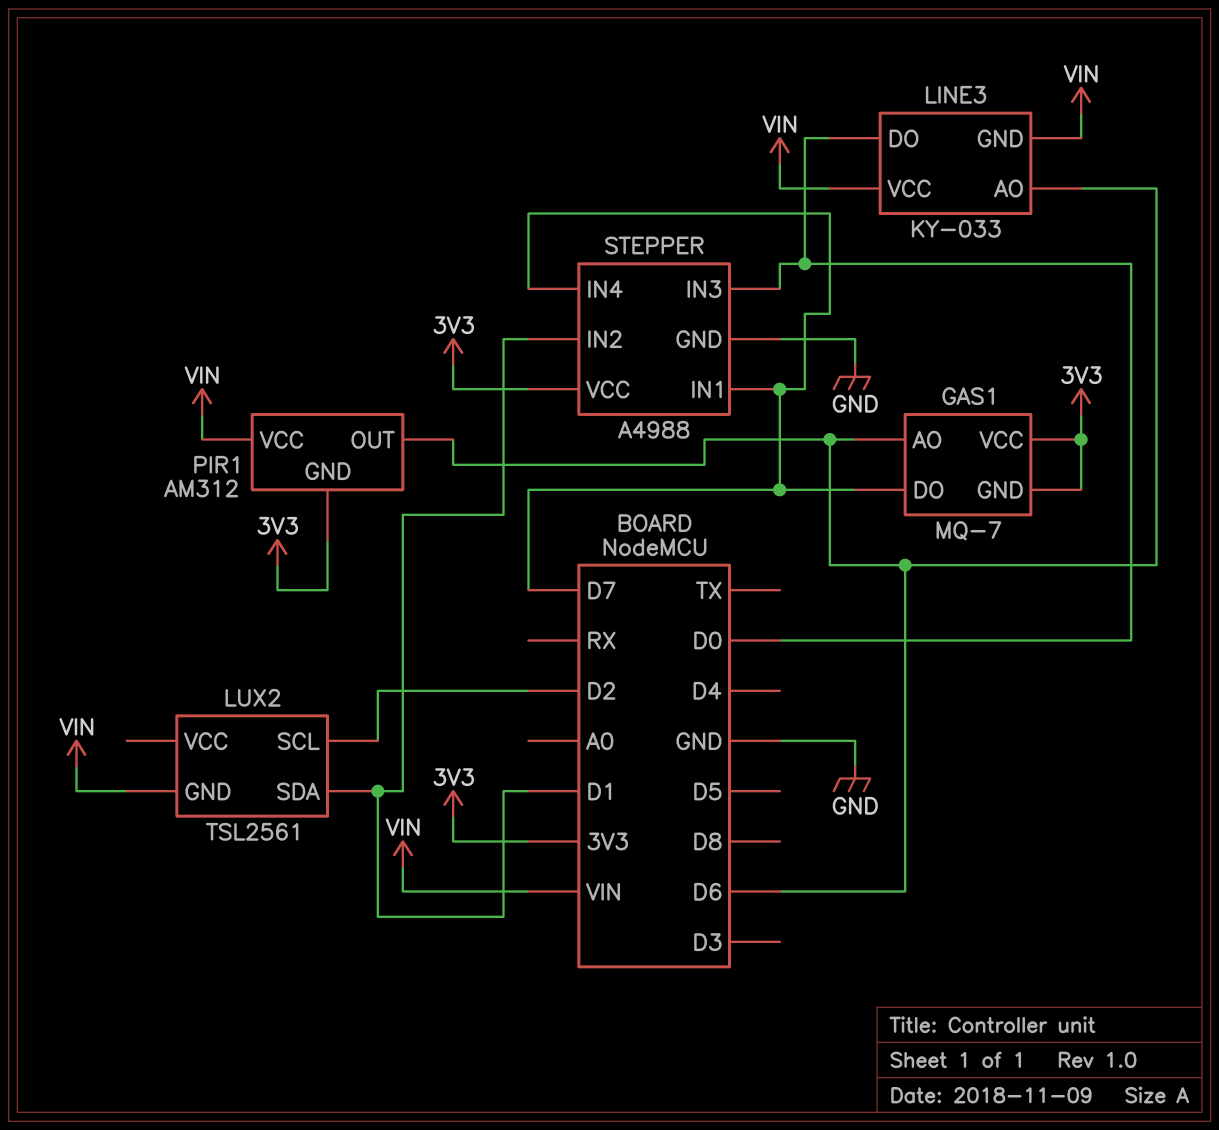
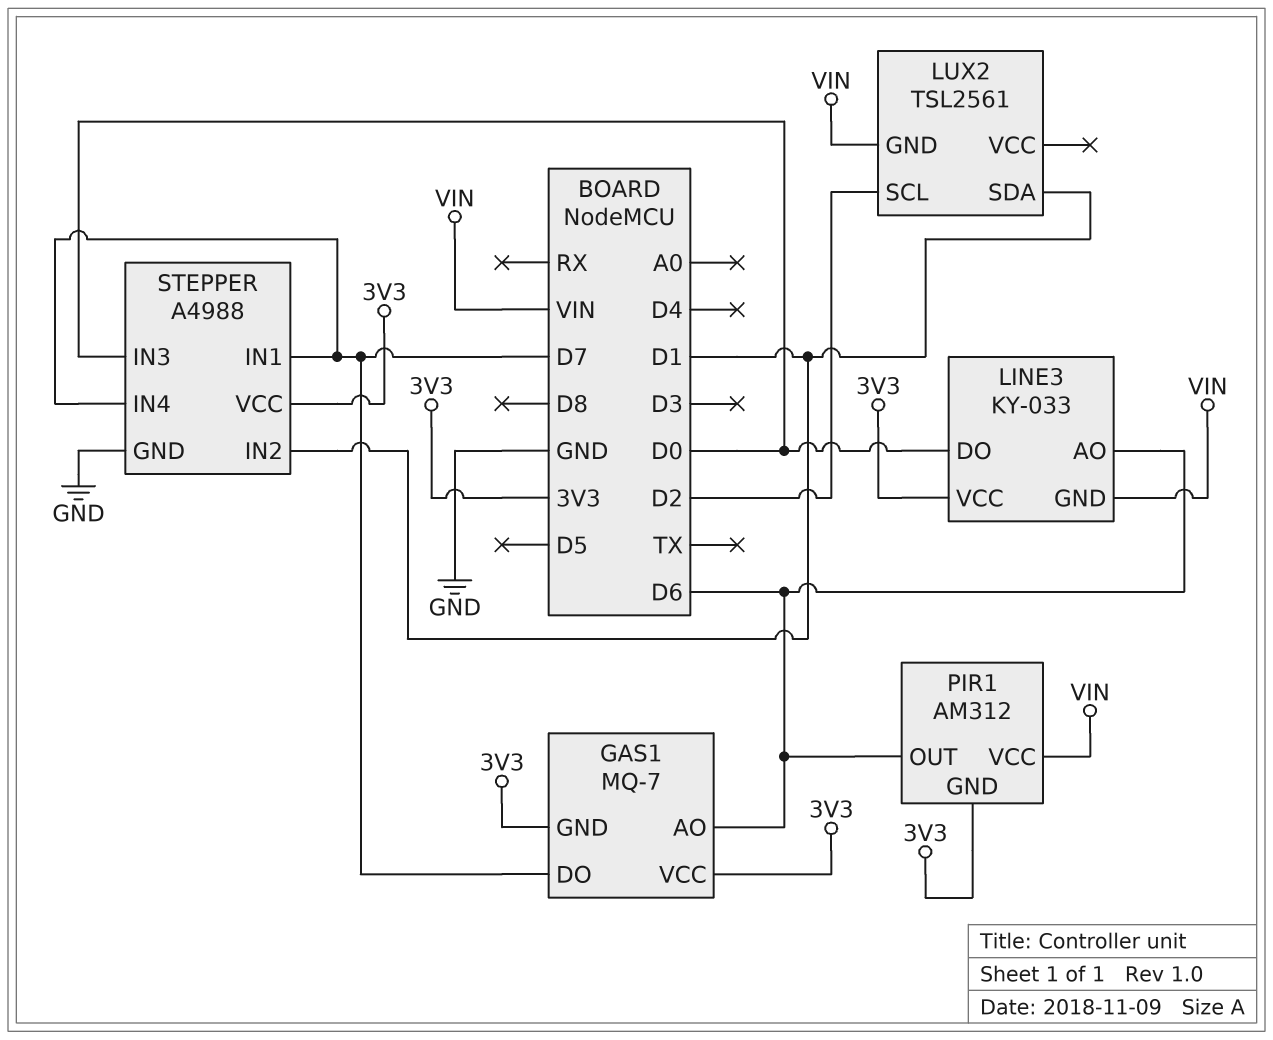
LINE3 pin VCC: VIN -> 3V3

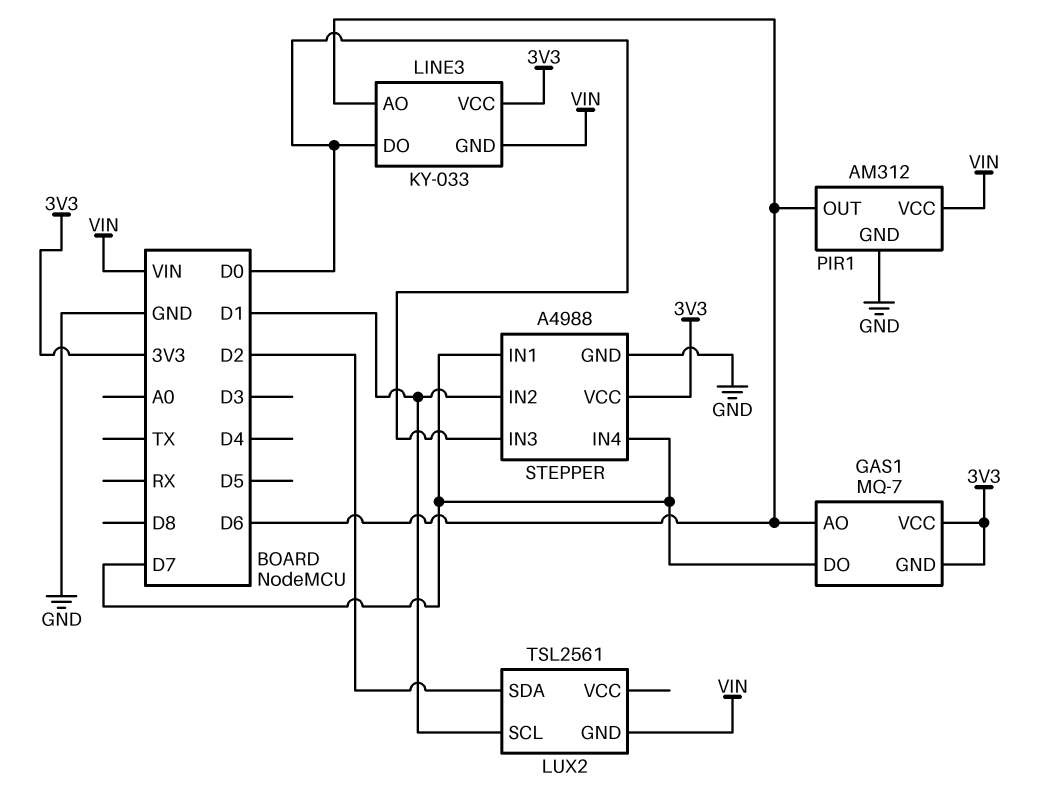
LUX2 pin SCL: D2 -> D1
LUX2 pin SDA: D1 -> D2
PIR1 pin GND: 3V3 -> GND

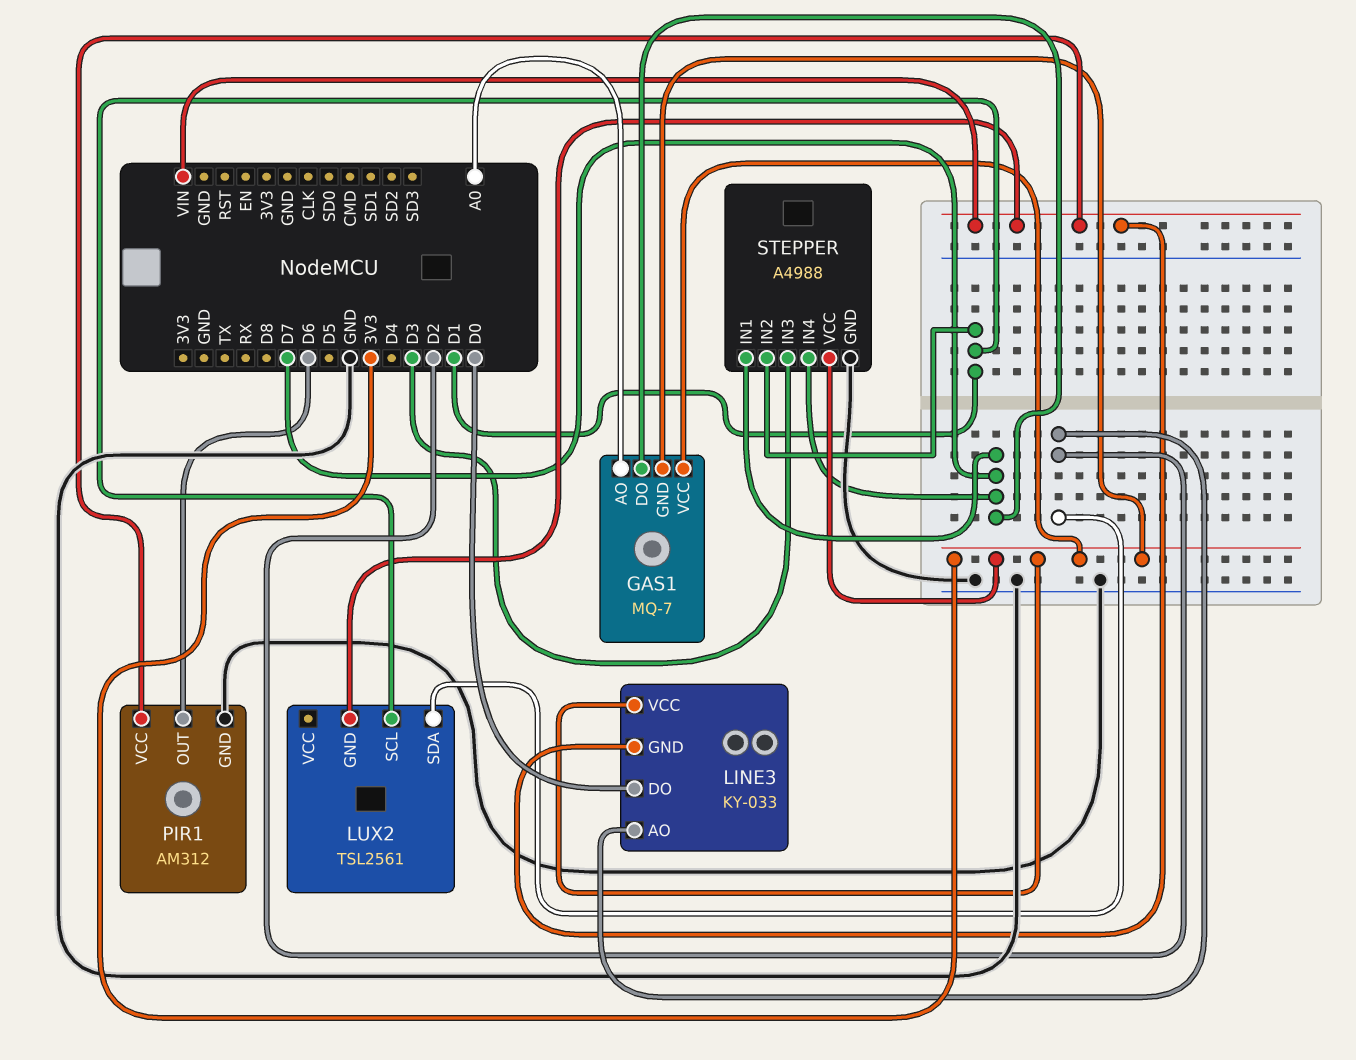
GAS1 pin AO: D6 -> A0
LINE3 pin AO: D6 -> D2
STEPPER pin IN3: D0 -> D3

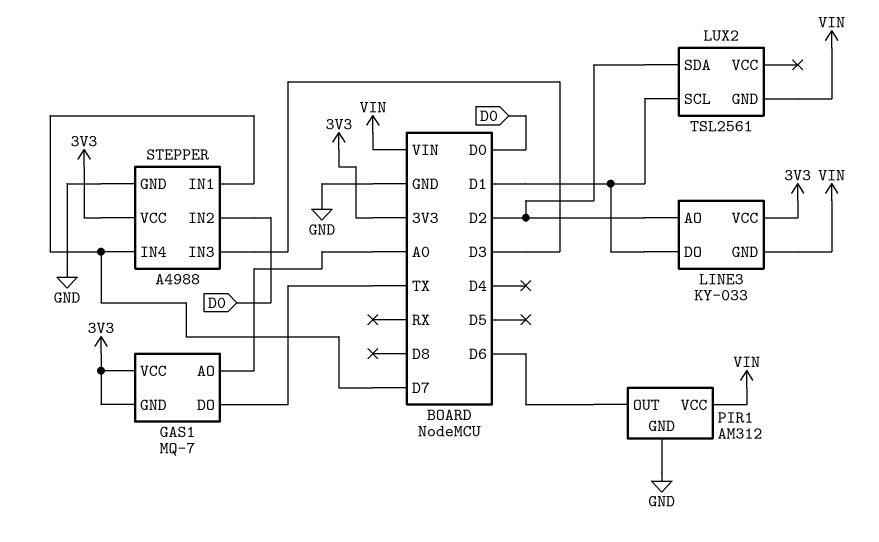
GAS1 pin DO: D7 -> TX
LINE3 pin DO: D0 -> D1
STEPPER pin IN2: D1 -> D0

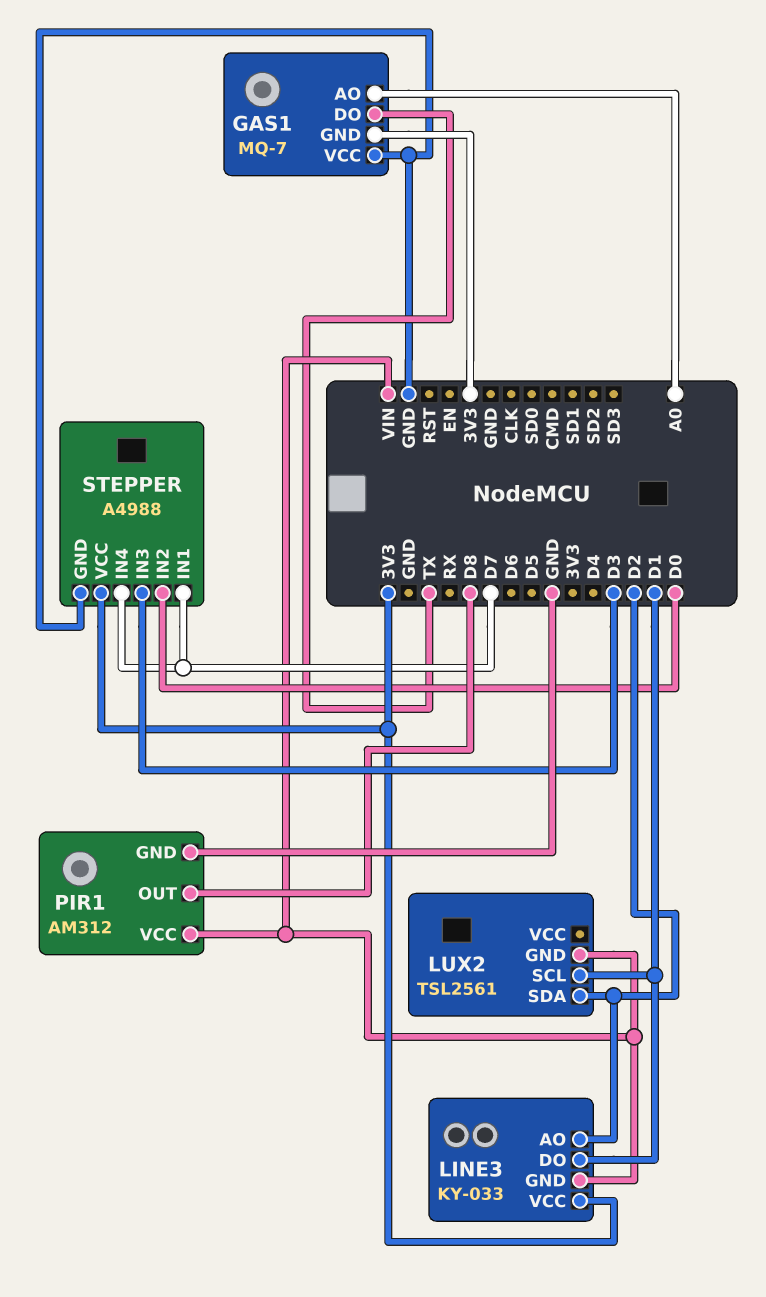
GAS1 pin VCC: 3V3 -> GND
PIR1 pin OUT: D6 -> D8

